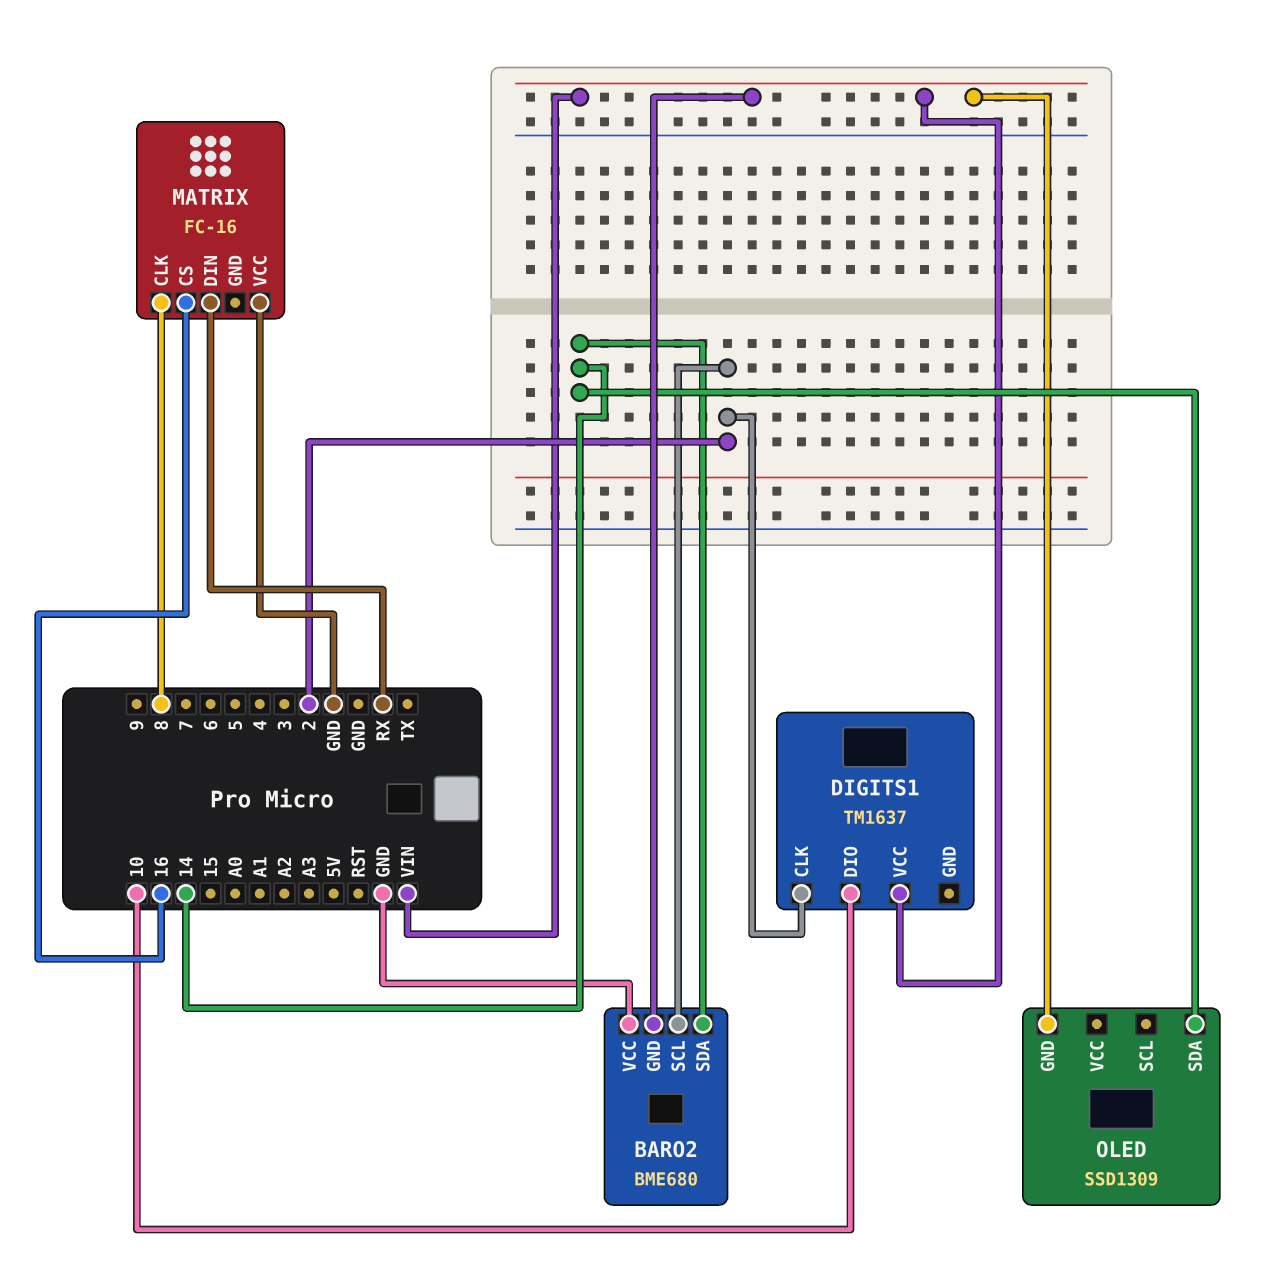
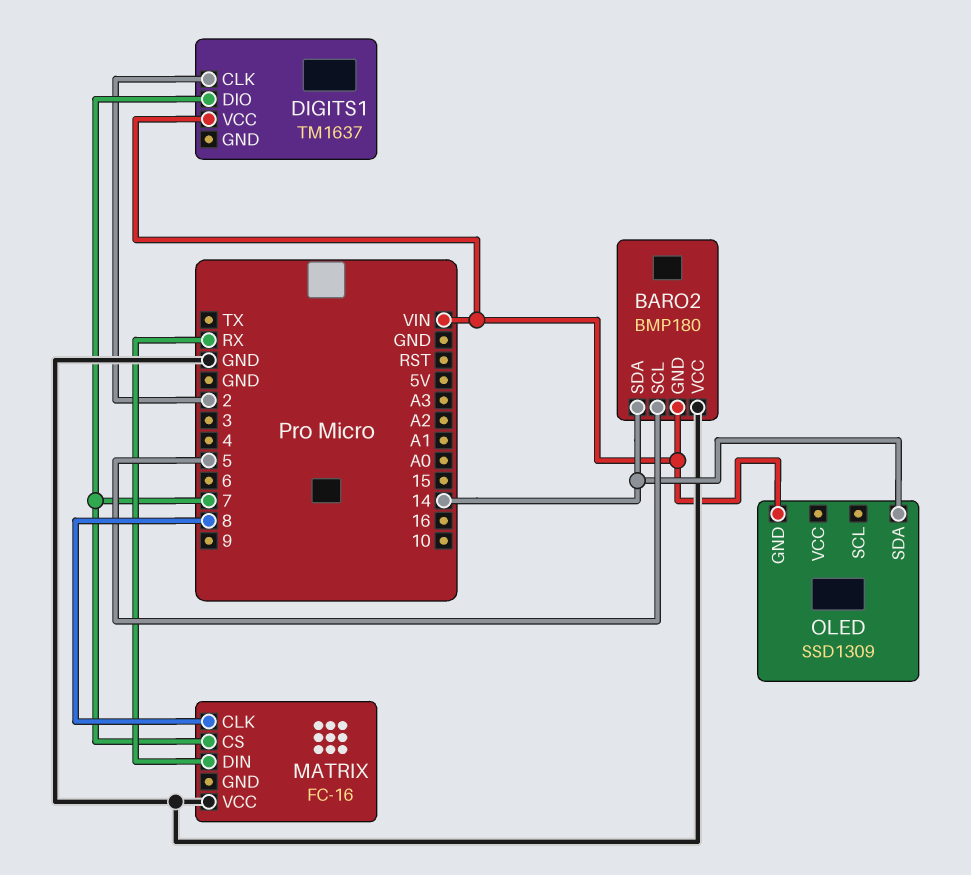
BARO2: BME680 -> BMP180
BARO2 pin SCL: 2 -> 5
DIGITS1 pin DIO: 10 -> 7
MATRIX pin CS: 16 -> 7

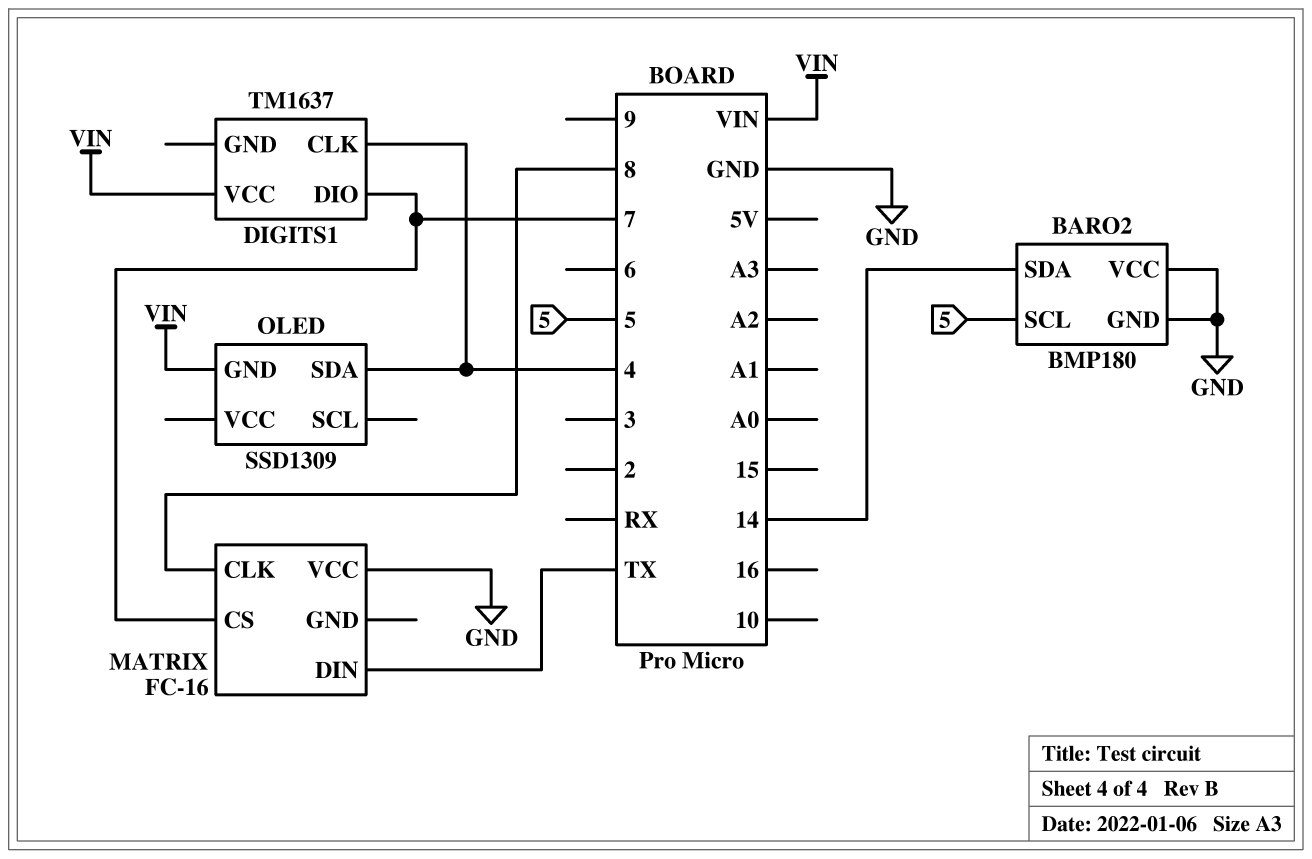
BARO2 pin GND: VIN -> GND
DIGITS1 pin CLK: 2 -> 4
MATRIX pin DIN: RX -> TX
OLED pin SDA: 14 -> 4

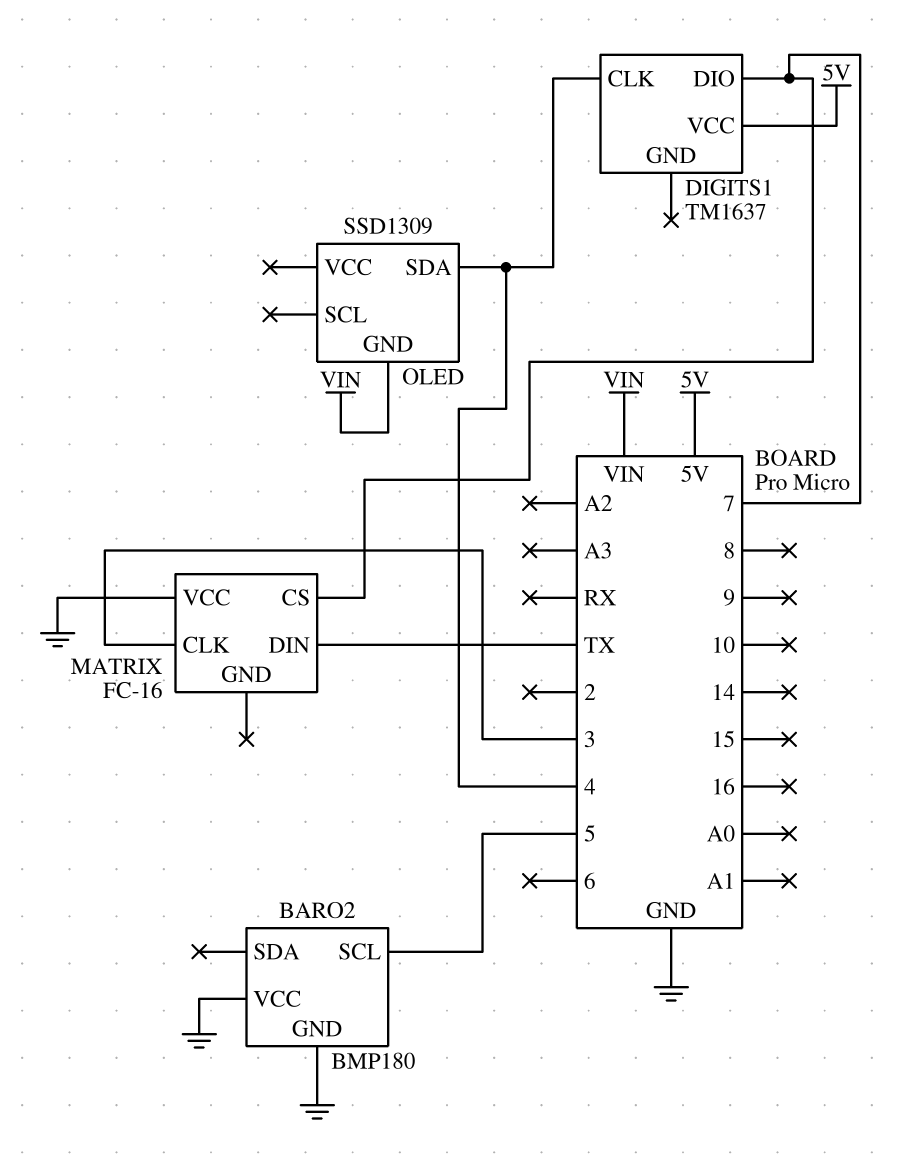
BARO2 pin SDA: 14 -> none
DIGITS1 pin VCC: VIN -> 5V
MATRIX pin CLK: 8 -> 3

